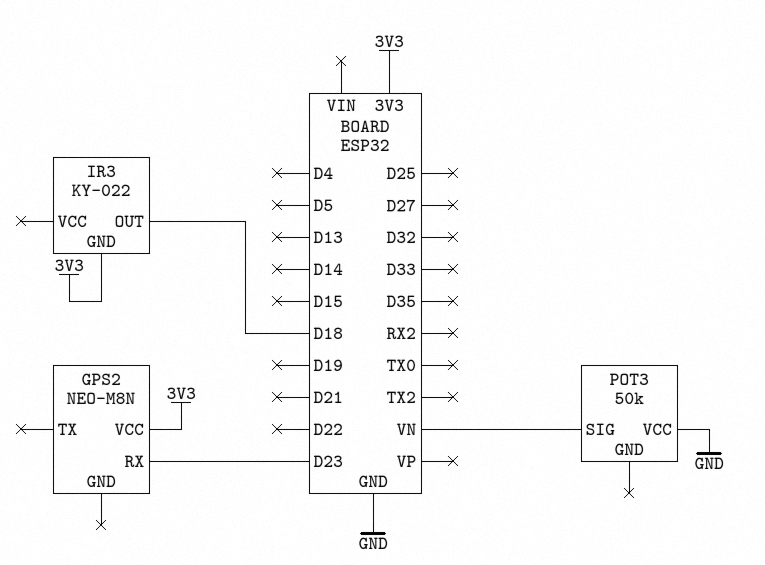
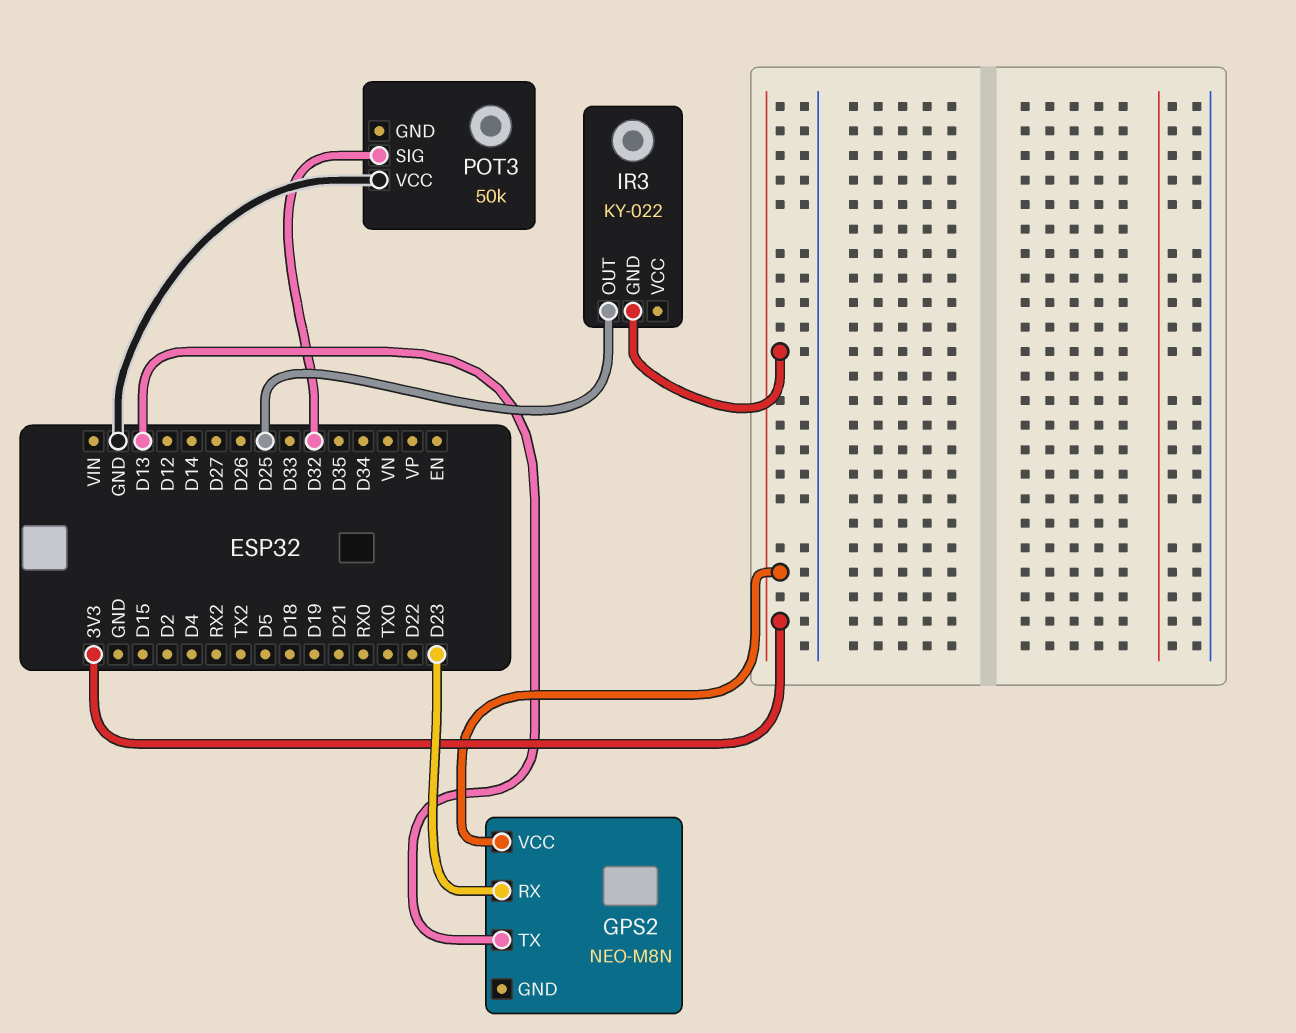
GPS2 pin TX: none -> D13
IR3 pin OUT: D18 -> D25
POT3 pin SIG: VN -> D32

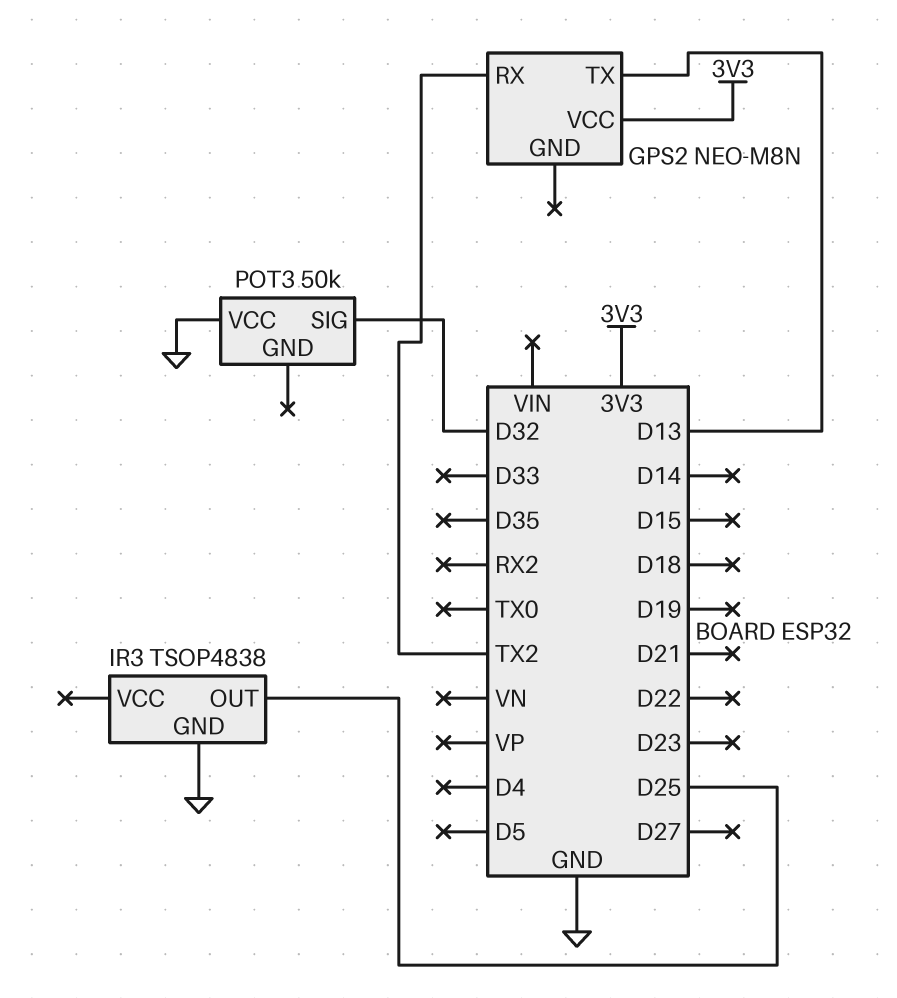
GPS2 pin RX: D23 -> TX2
IR3: KY-022 -> TSOP4838
IR3 pin GND: 3V3 -> GND

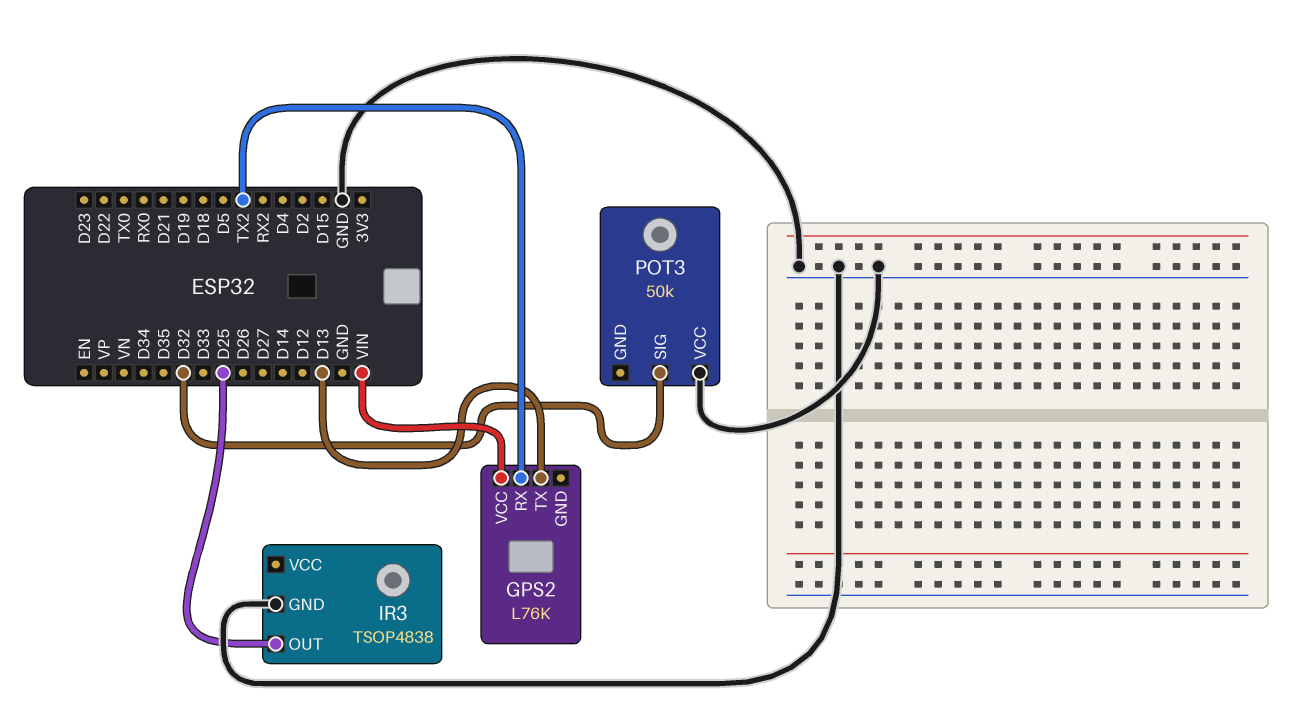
GPS2: NEO-M8N -> L76K
GPS2 pin VCC: 3V3 -> VIN

